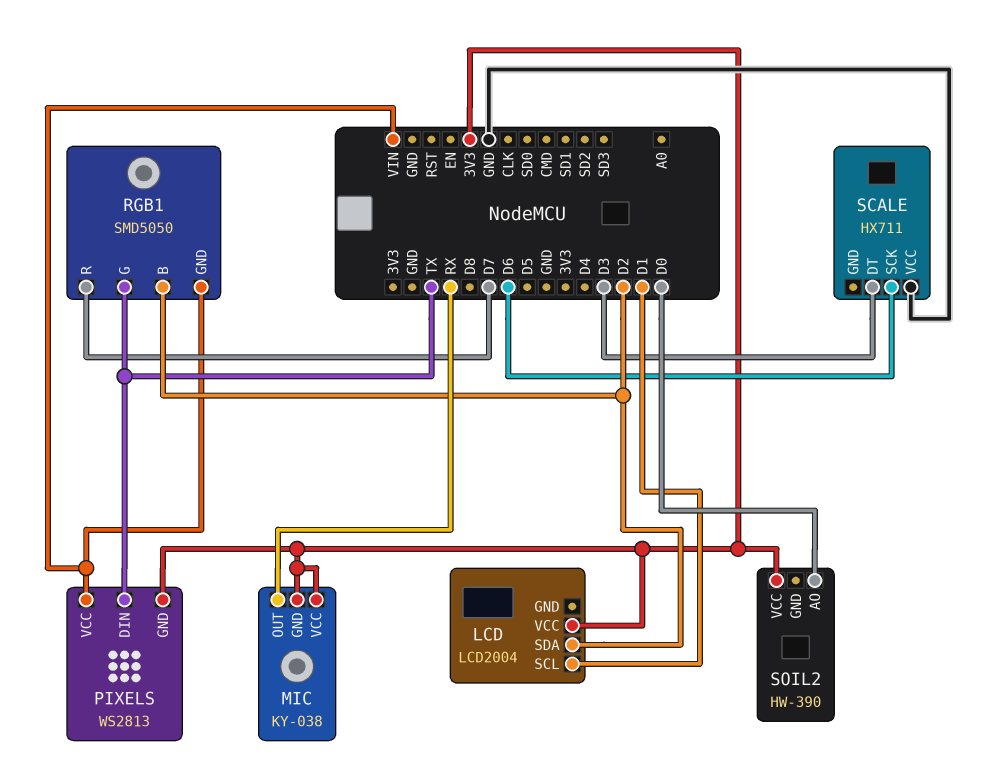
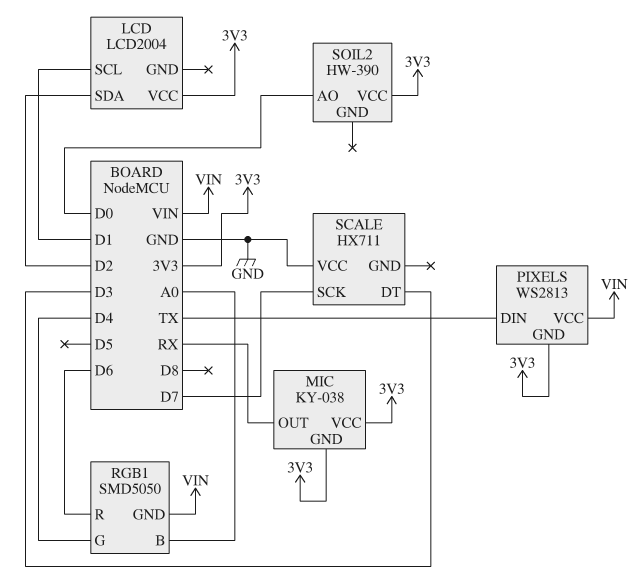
RGB1 pin B: D2 -> A0
RGB1 pin G: TX -> D4
RGB1 pin R: D7 -> D6
SCALE pin SCK: D6 -> D7

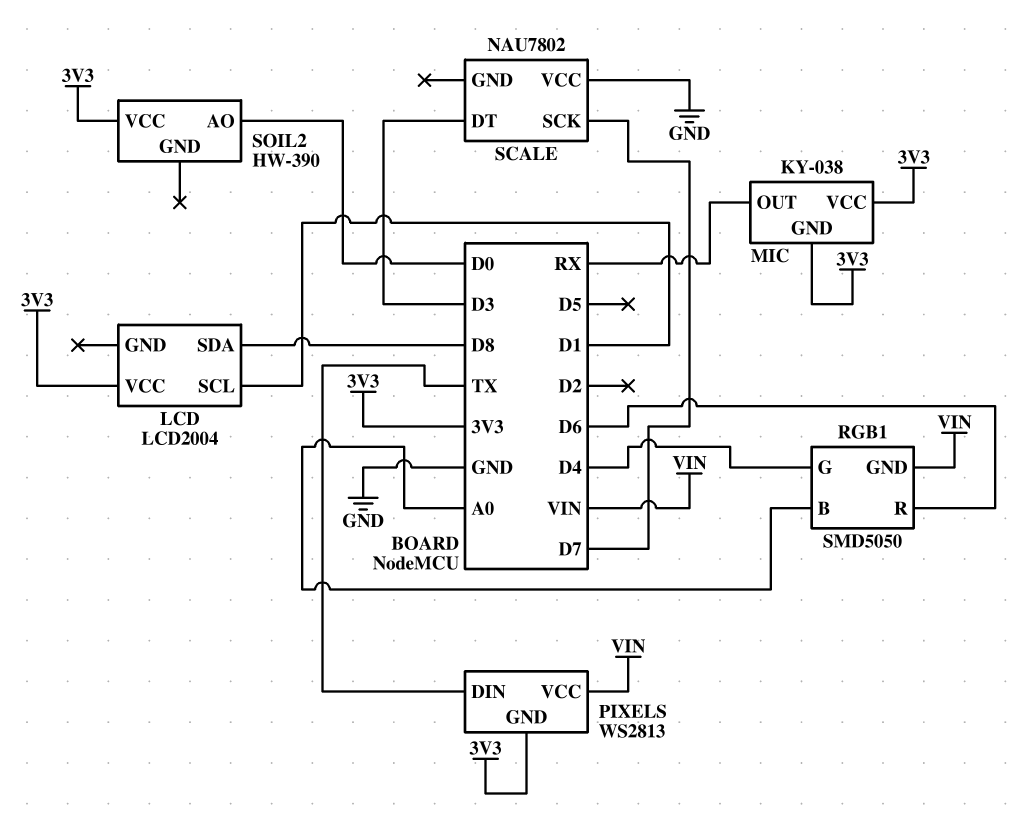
LCD pin SDA: D2 -> D8
SCALE: HX711 -> NAU7802

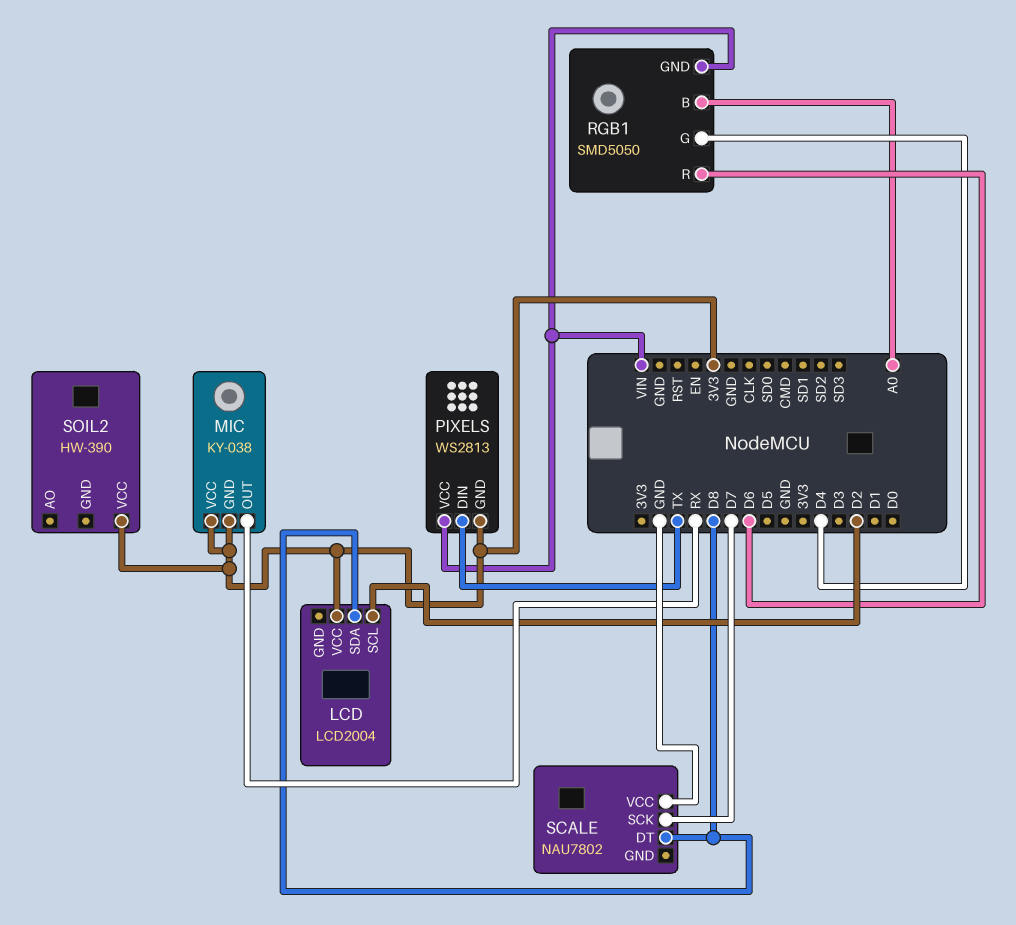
LCD pin SCL: D1 -> D2
SCALE pin DT: D3 -> D8
SOIL2 pin AO: D0 -> none

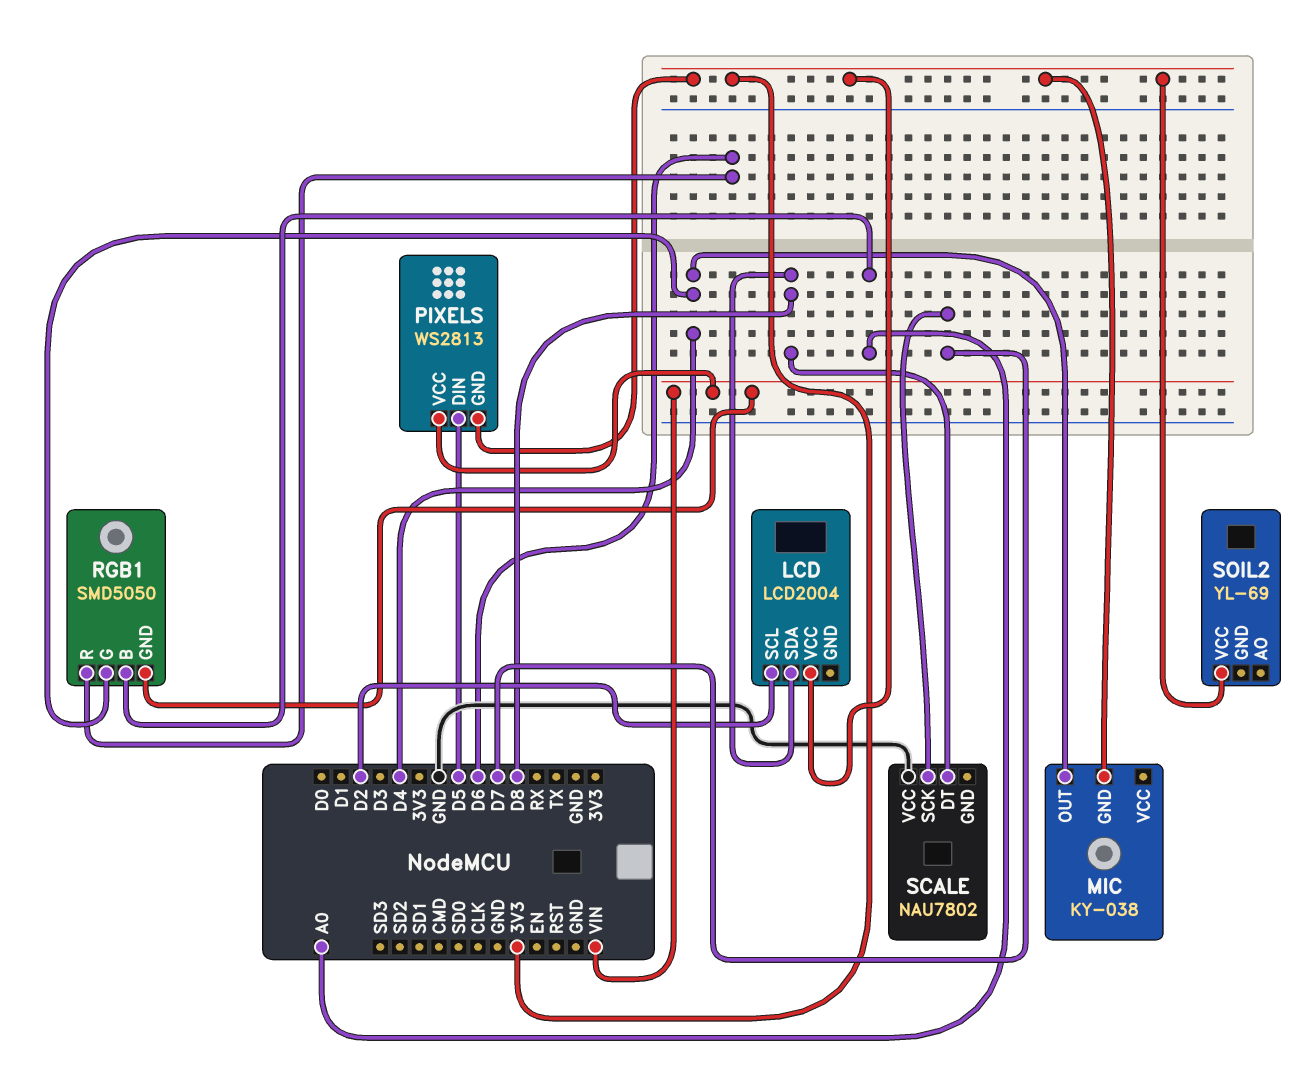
MIC pin OUT: RX -> D4
MIC pin VCC: 3V3 -> none
PIXELS pin DIN: TX -> D5
SOIL2: HW-390 -> YL-69

